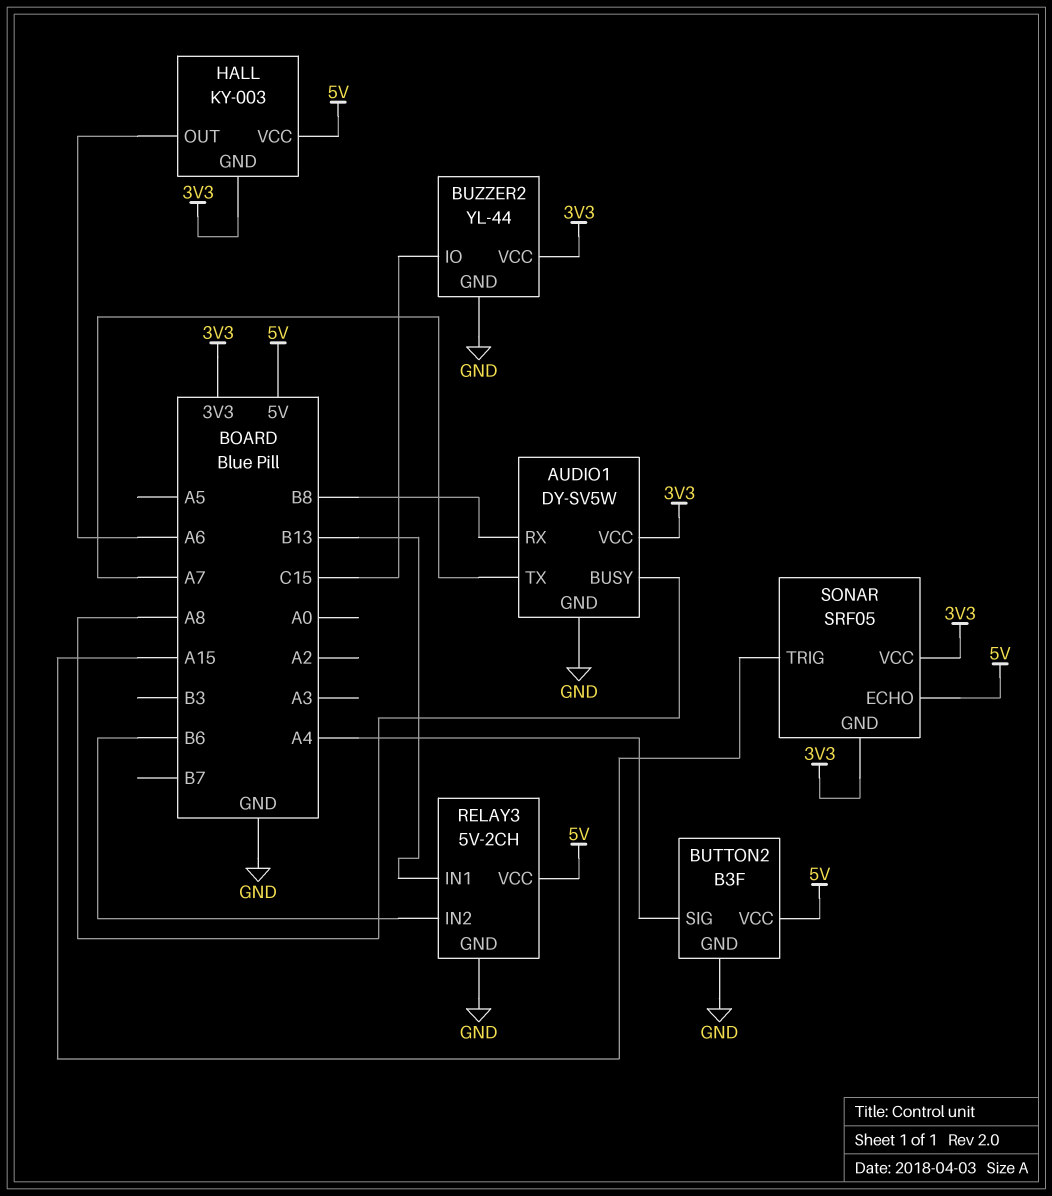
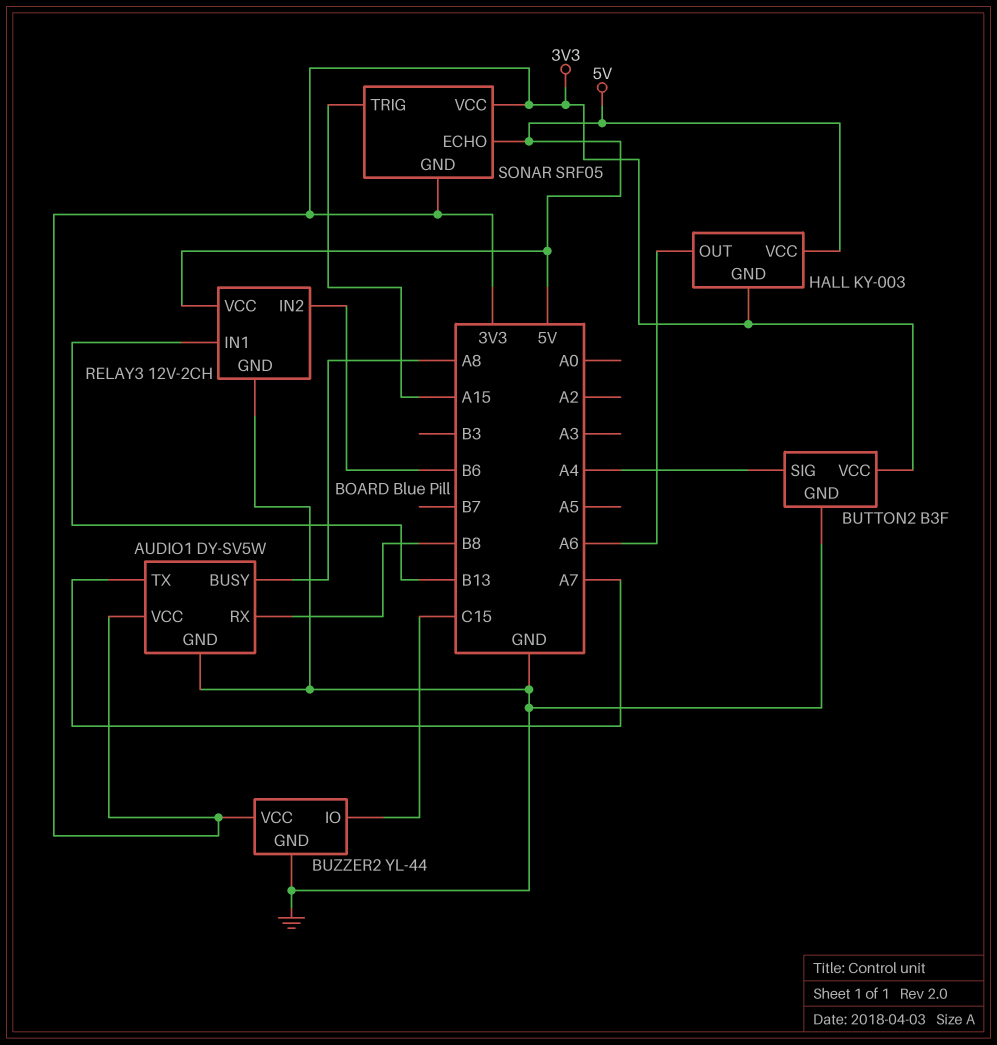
BUTTON2 pin VCC: 5V -> 3V3
RELAY3: 5V-2CH -> 12V-2CH

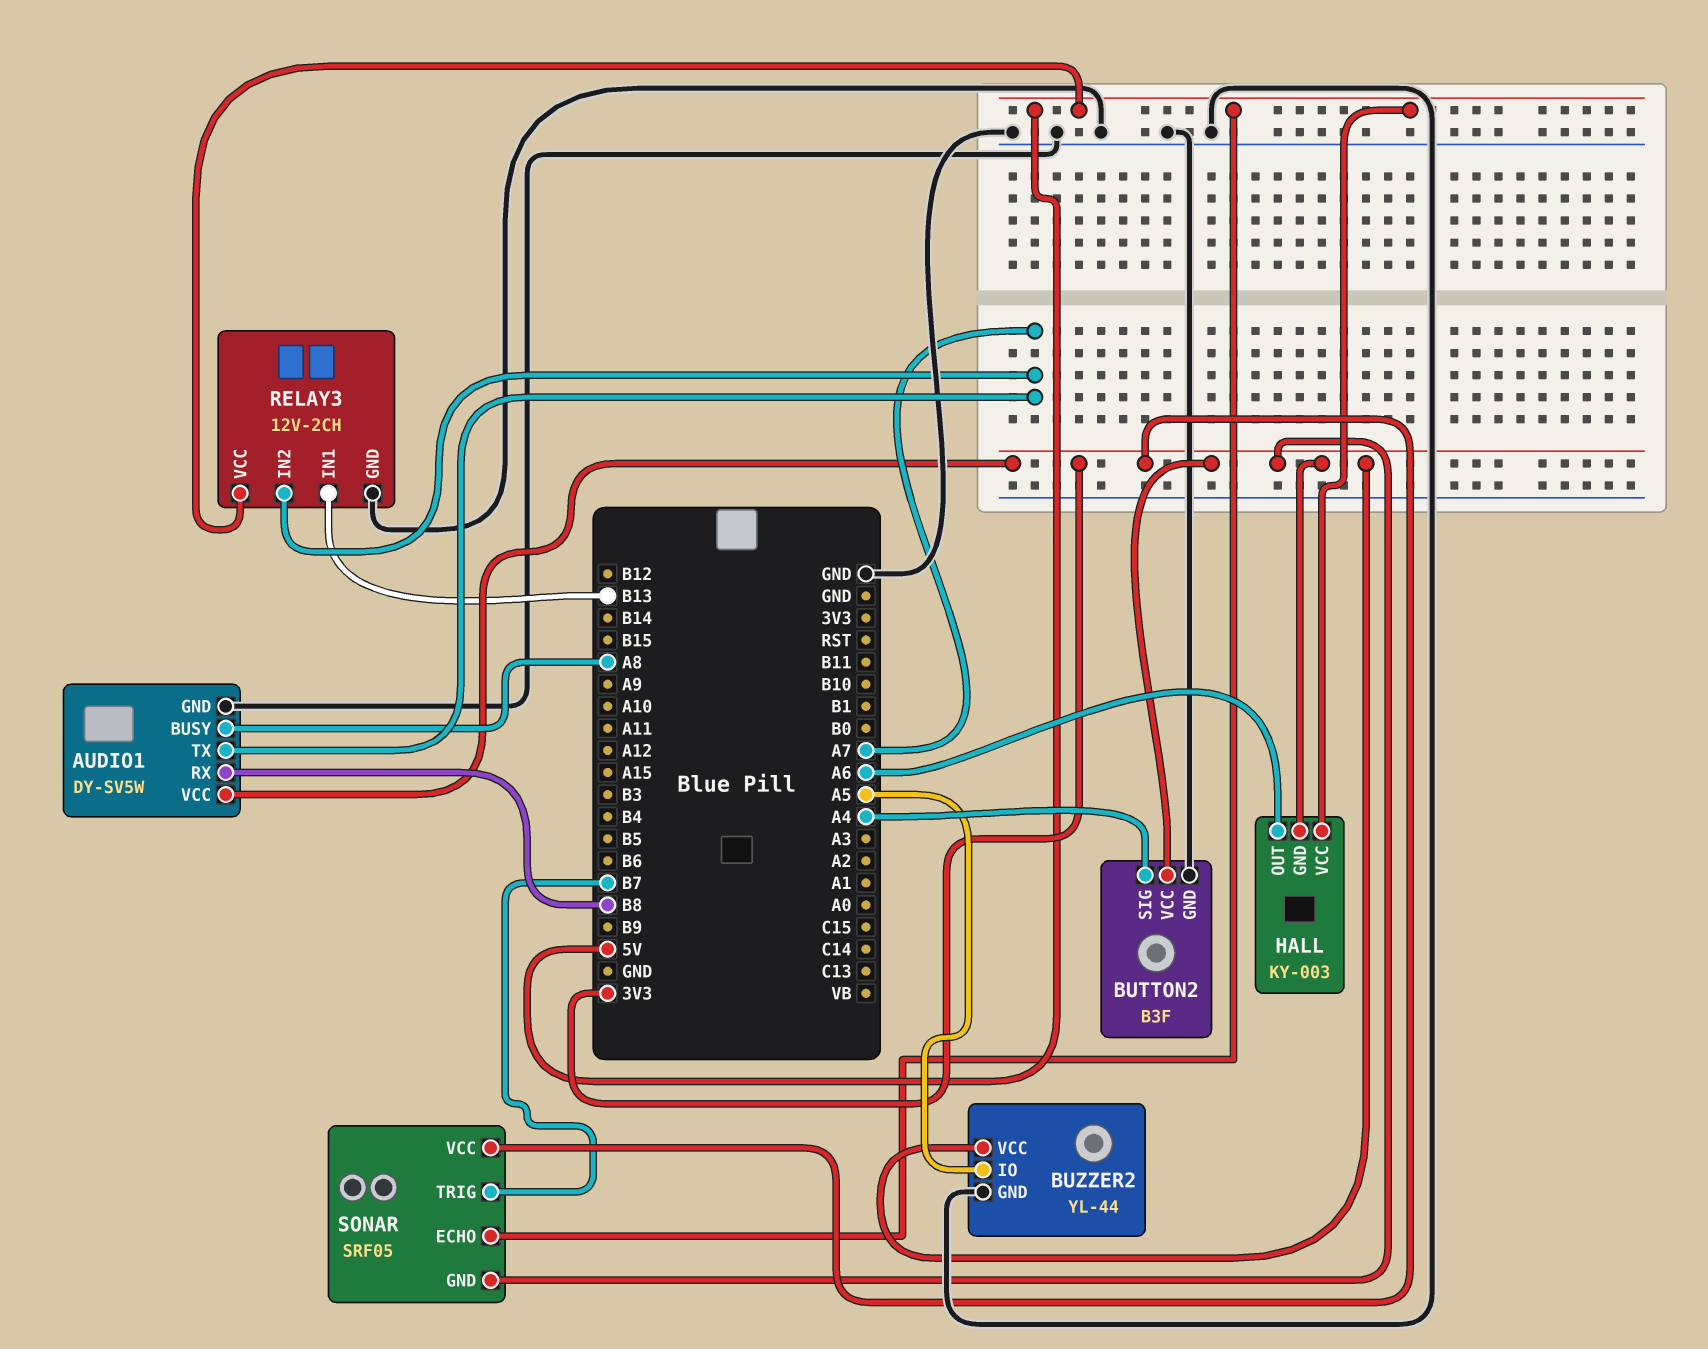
BUZZER2 pin IO: C15 -> A5
RELAY3 pin IN2: B6 -> A7
SONAR pin TRIG: A15 -> B7

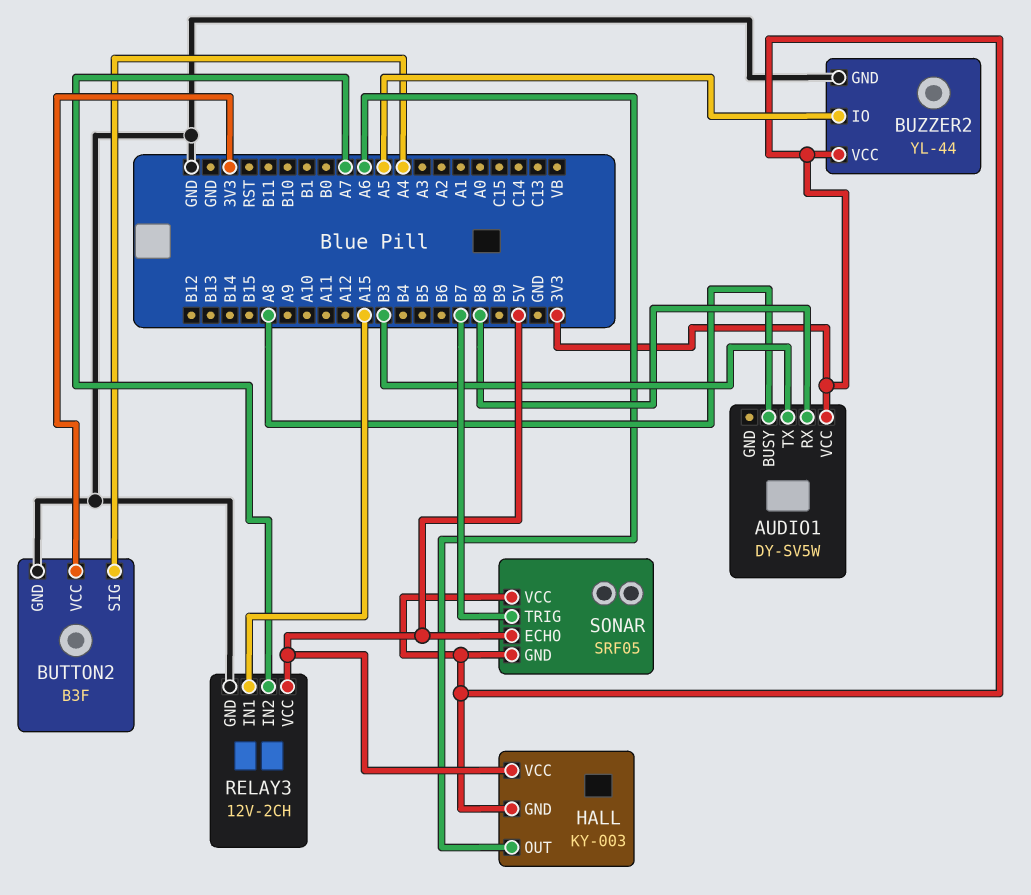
AUDIO1 pin GND: GND -> none
AUDIO1 pin TX: A7 -> B3
RELAY3 pin IN1: B13 -> A15

